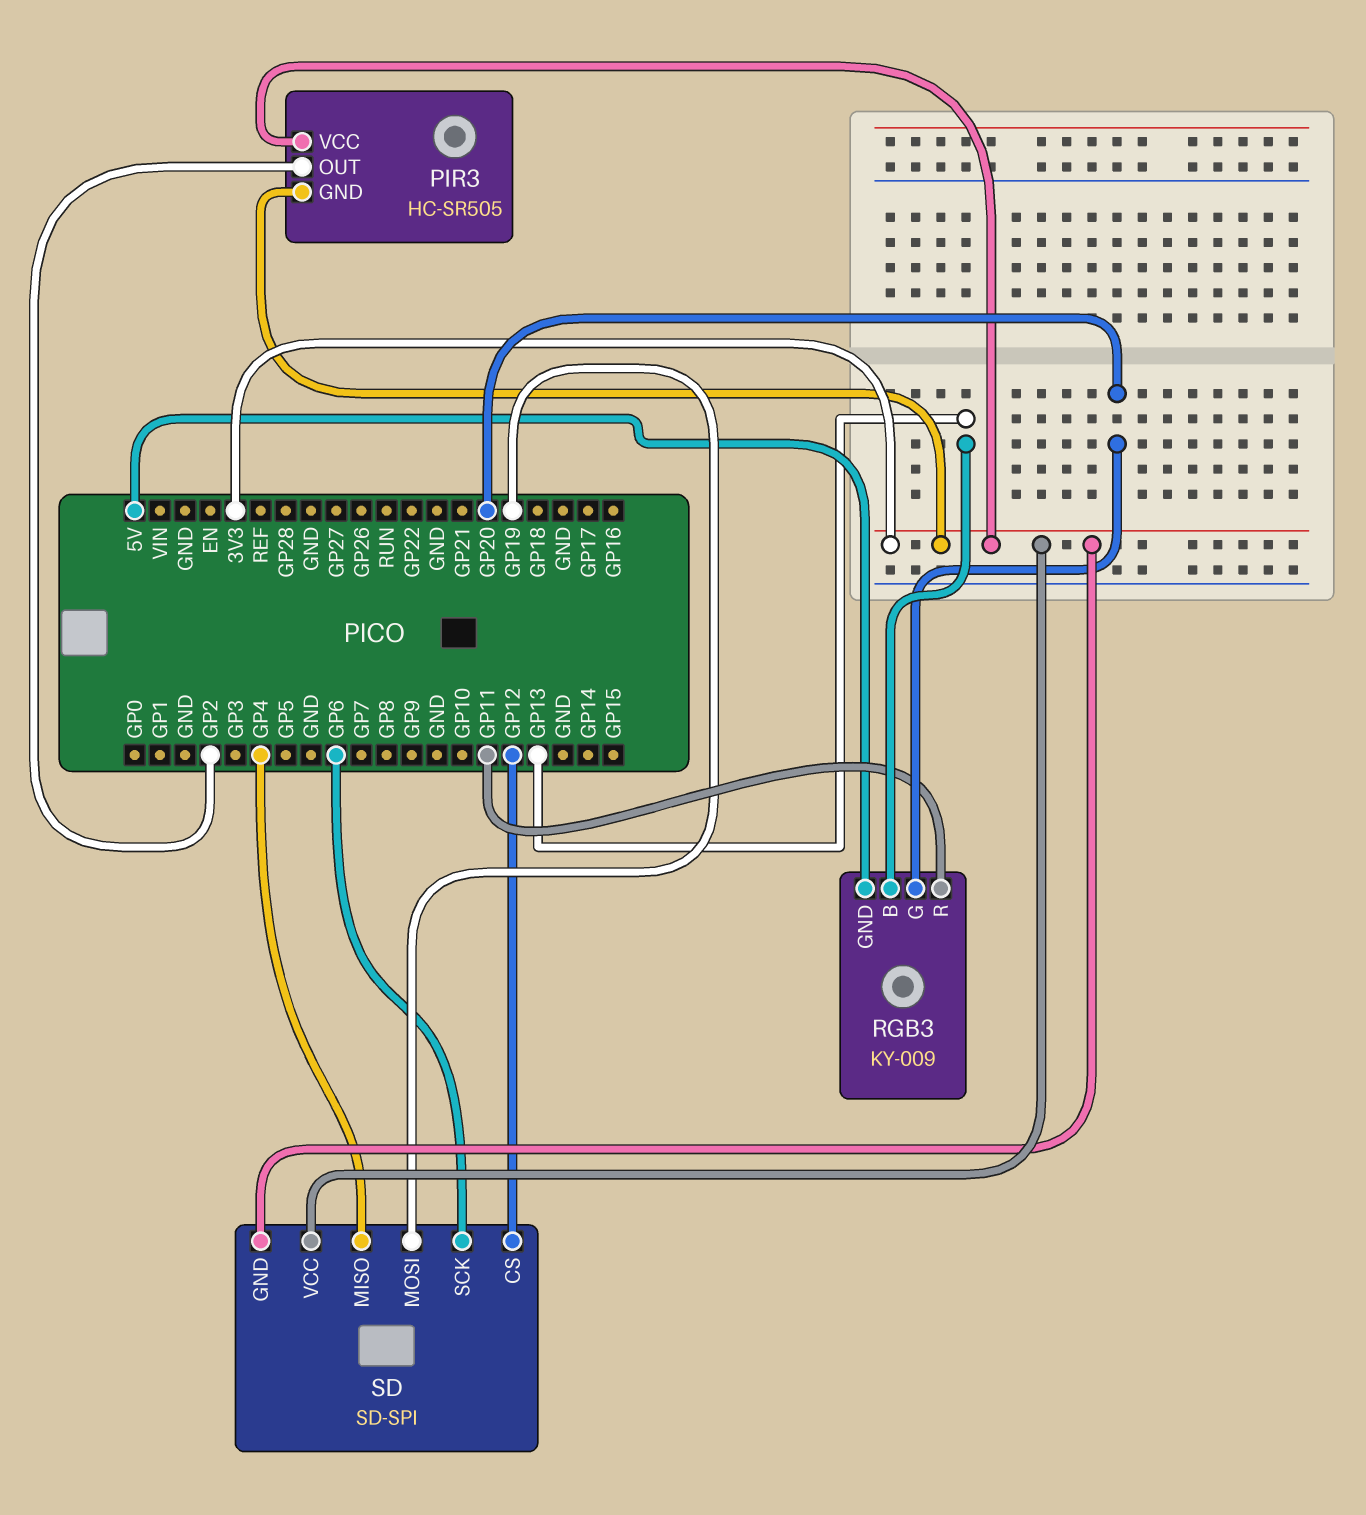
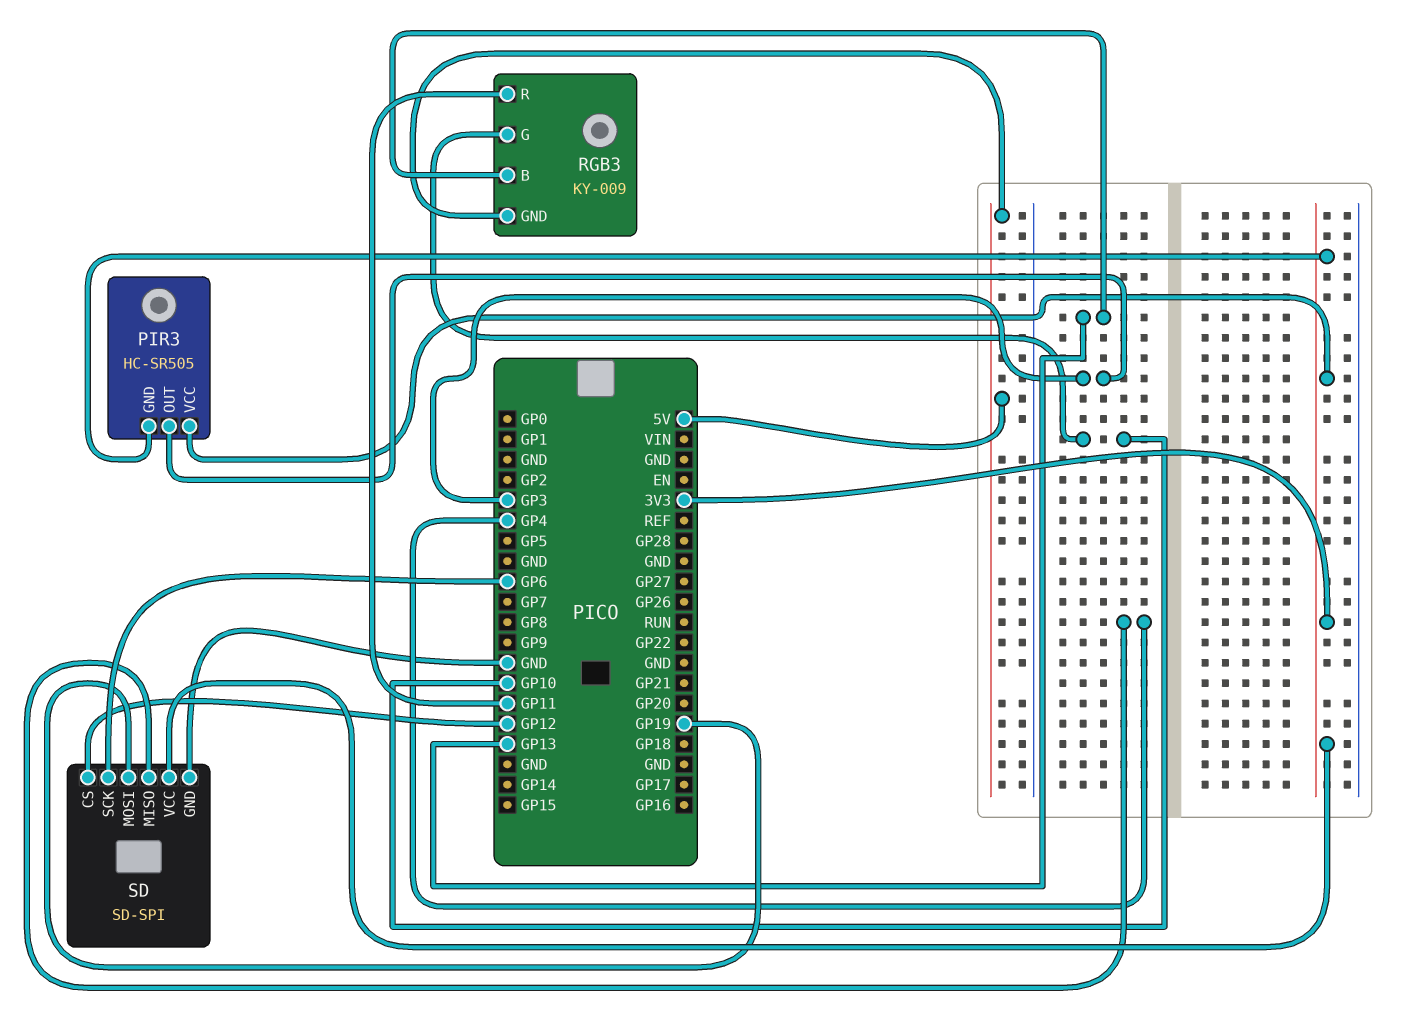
PIR3 pin OUT: GP2 -> GP3
RGB3 pin G: GP20 -> GP10
SD pin GND: 3V3 -> GND

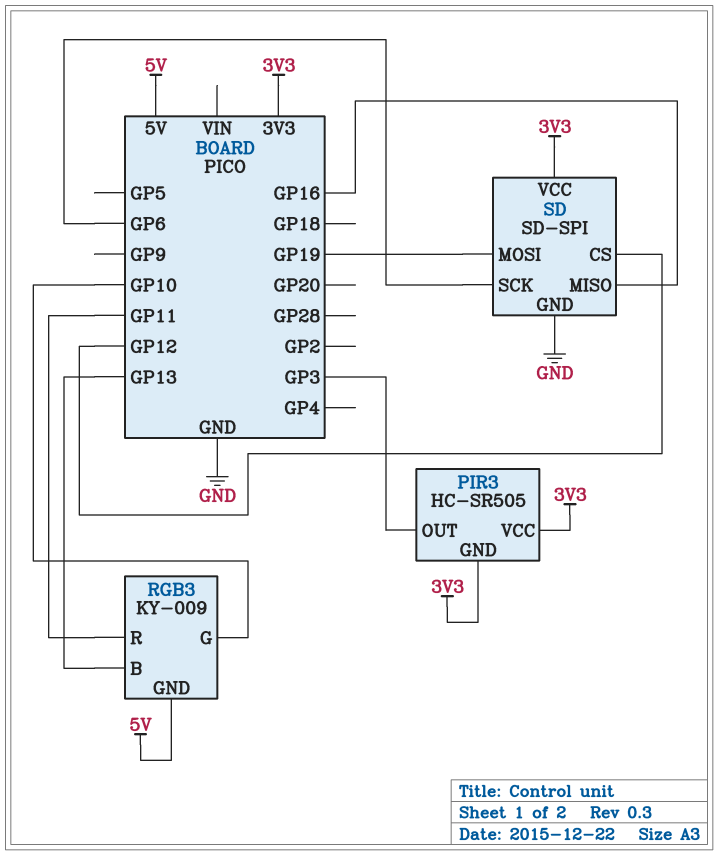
SD pin MISO: GP4 -> GP16

